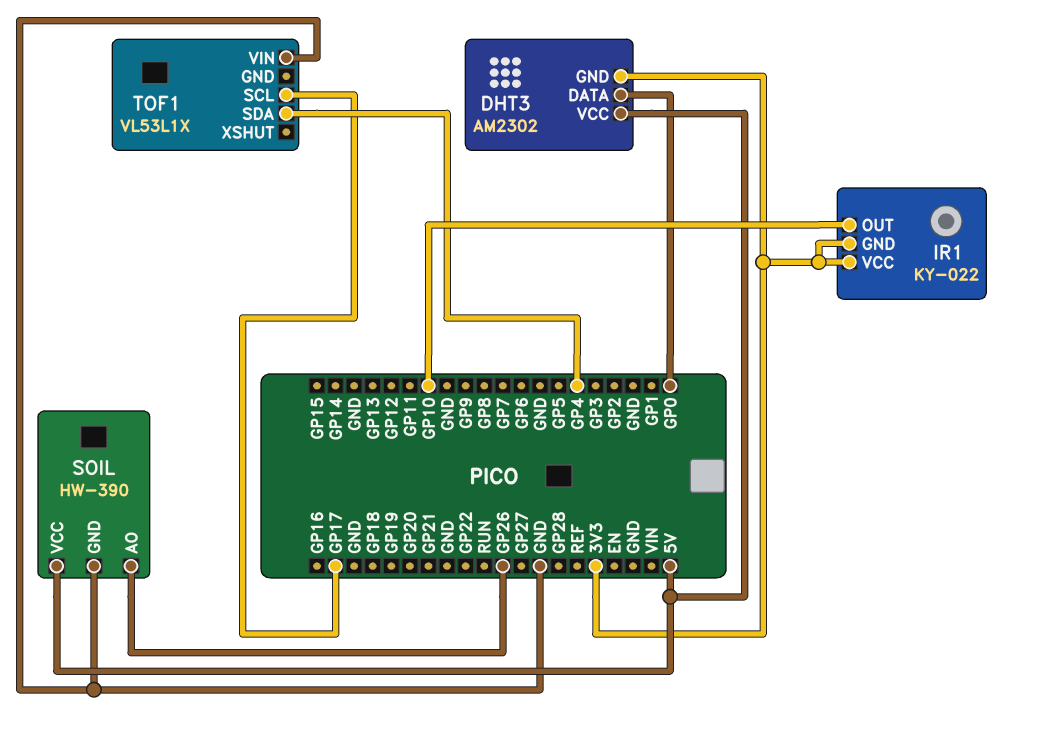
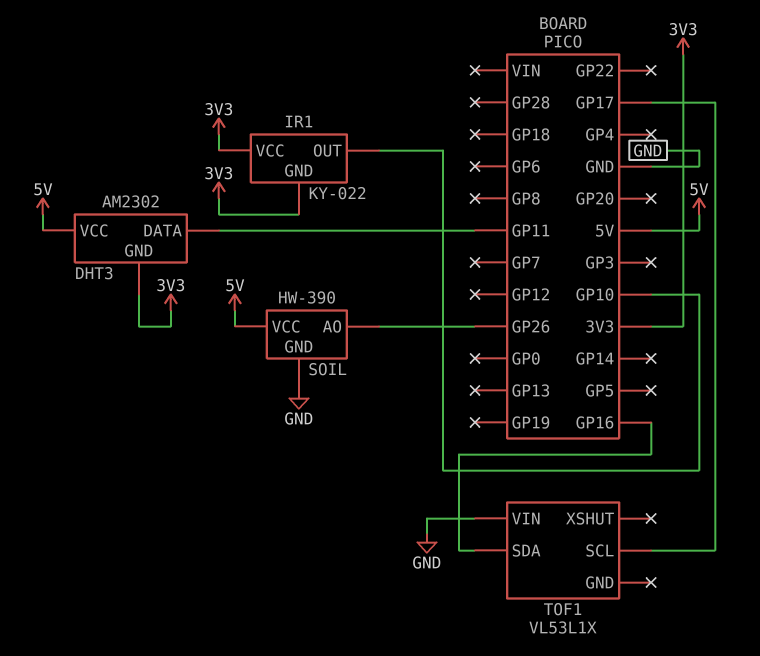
DHT3 pin DATA: GP0 -> GP11
TOF1 pin SDA: GP4 -> GP16

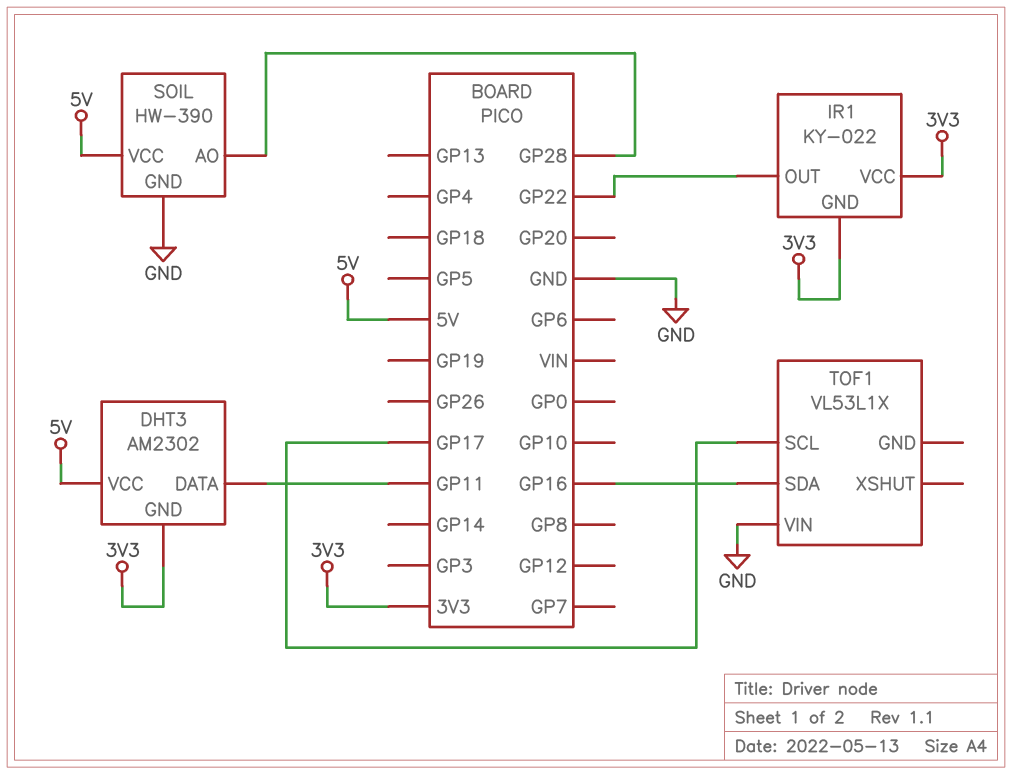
IR1 pin OUT: GP10 -> GP22
SOIL pin AO: GP26 -> GP28

